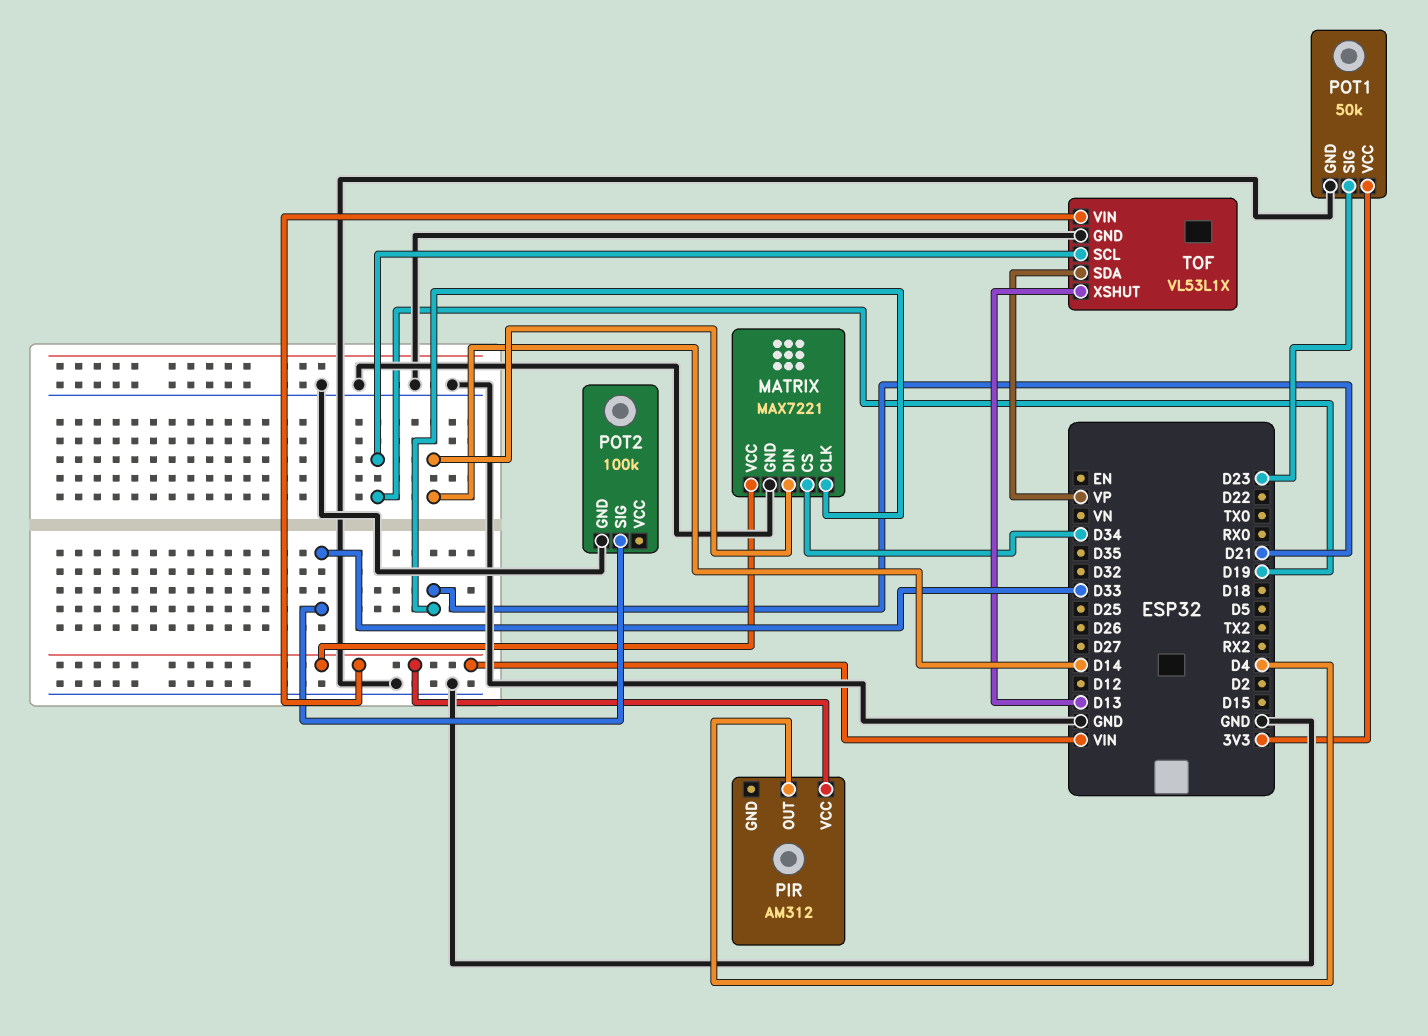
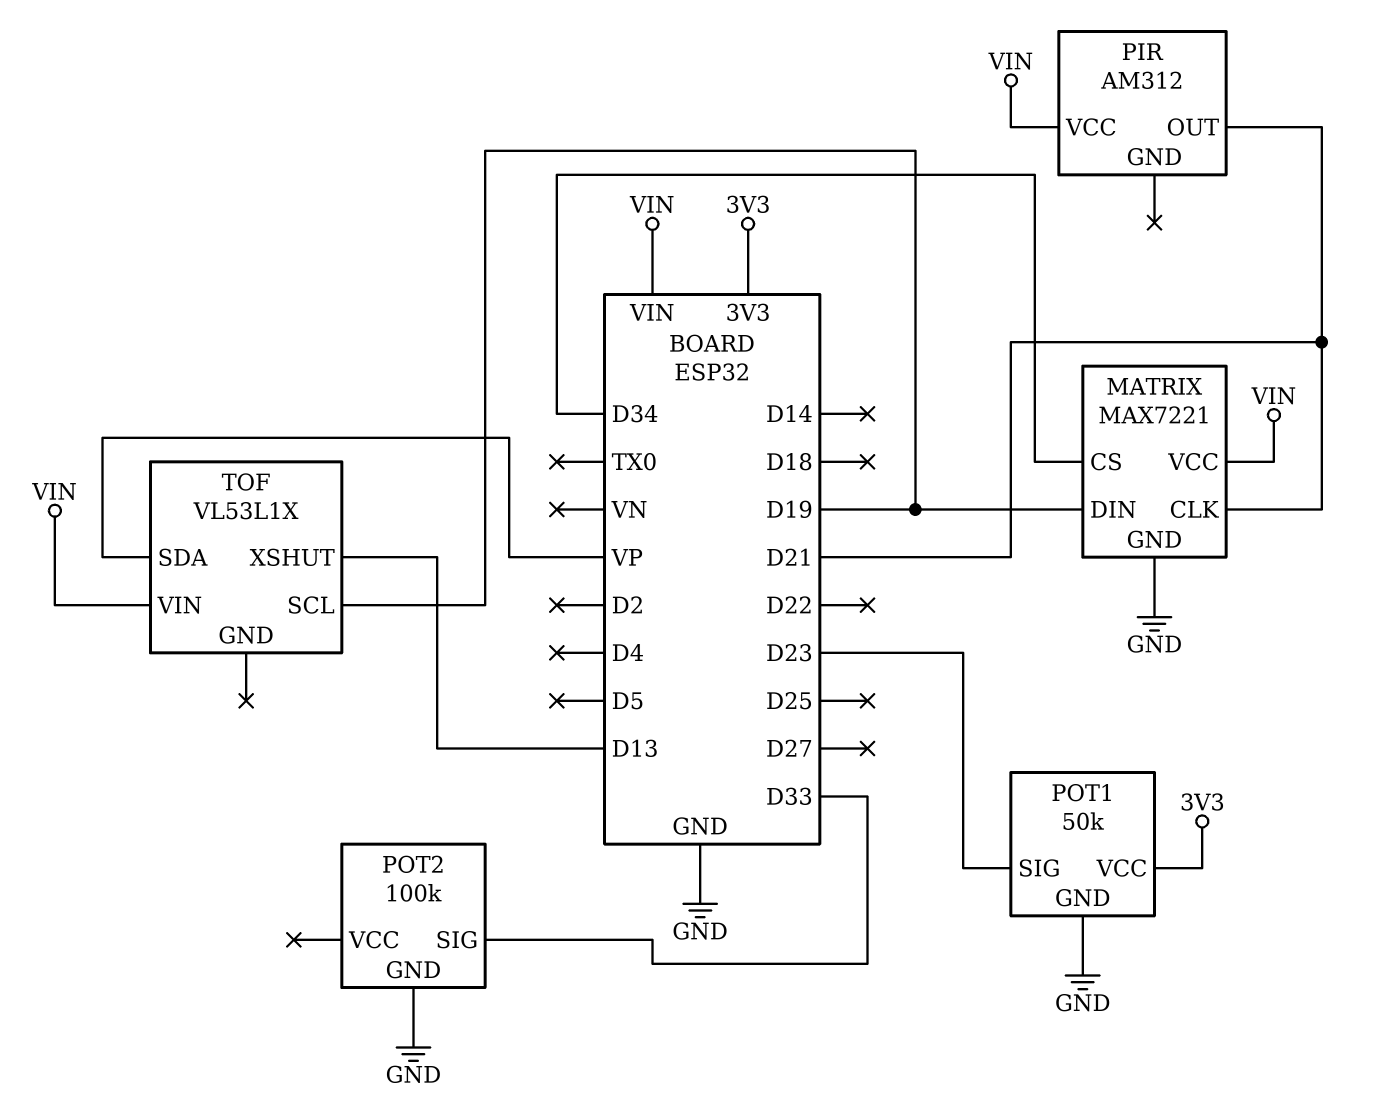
MATRIX pin DIN: D14 -> D19
PIR pin OUT: D4 -> D21
TOF pin GND: GND -> none

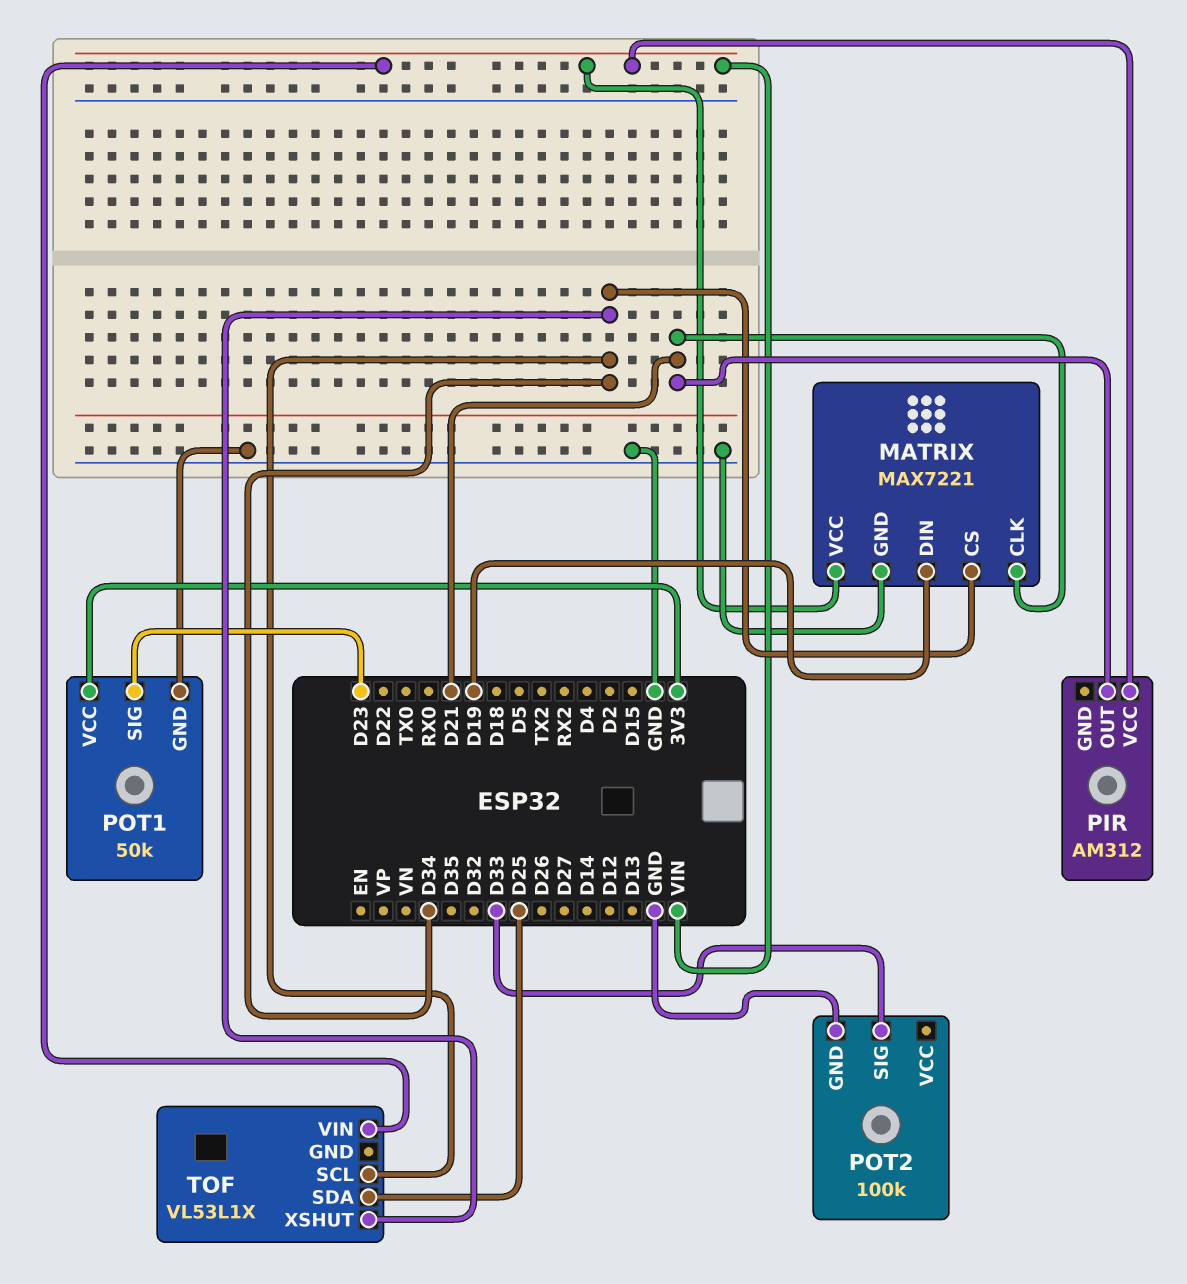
TOF pin SCL: D19 -> D34
TOF pin SDA: VP -> D25
TOF pin XSHUT: D13 -> D34

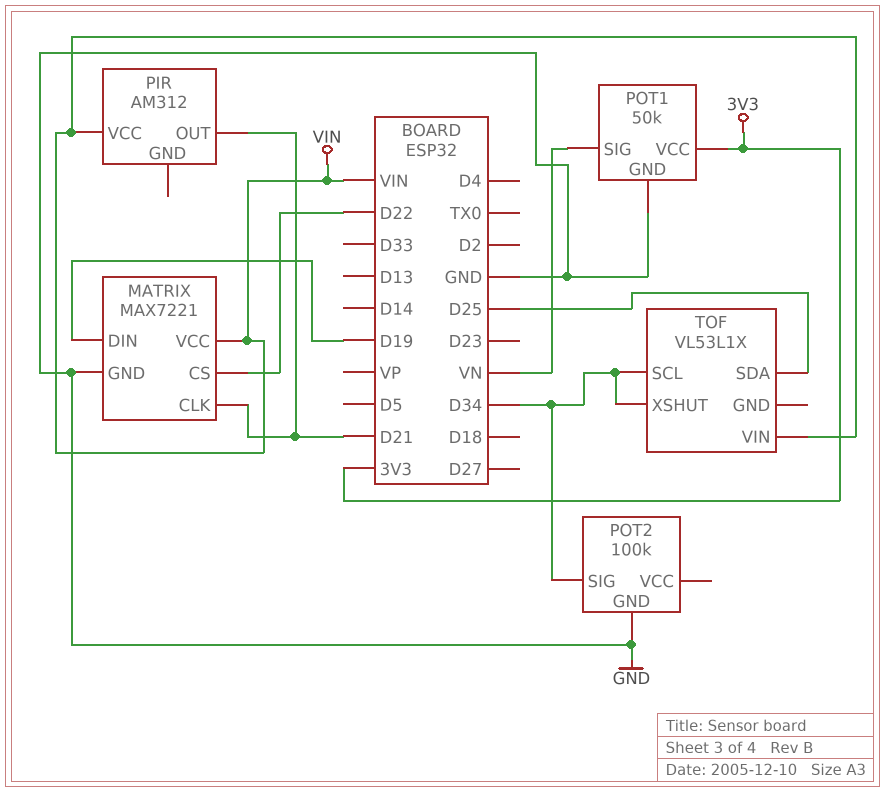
MATRIX pin CS: D34 -> D22
POT1 pin SIG: D23 -> VN
POT2 pin SIG: D33 -> D34

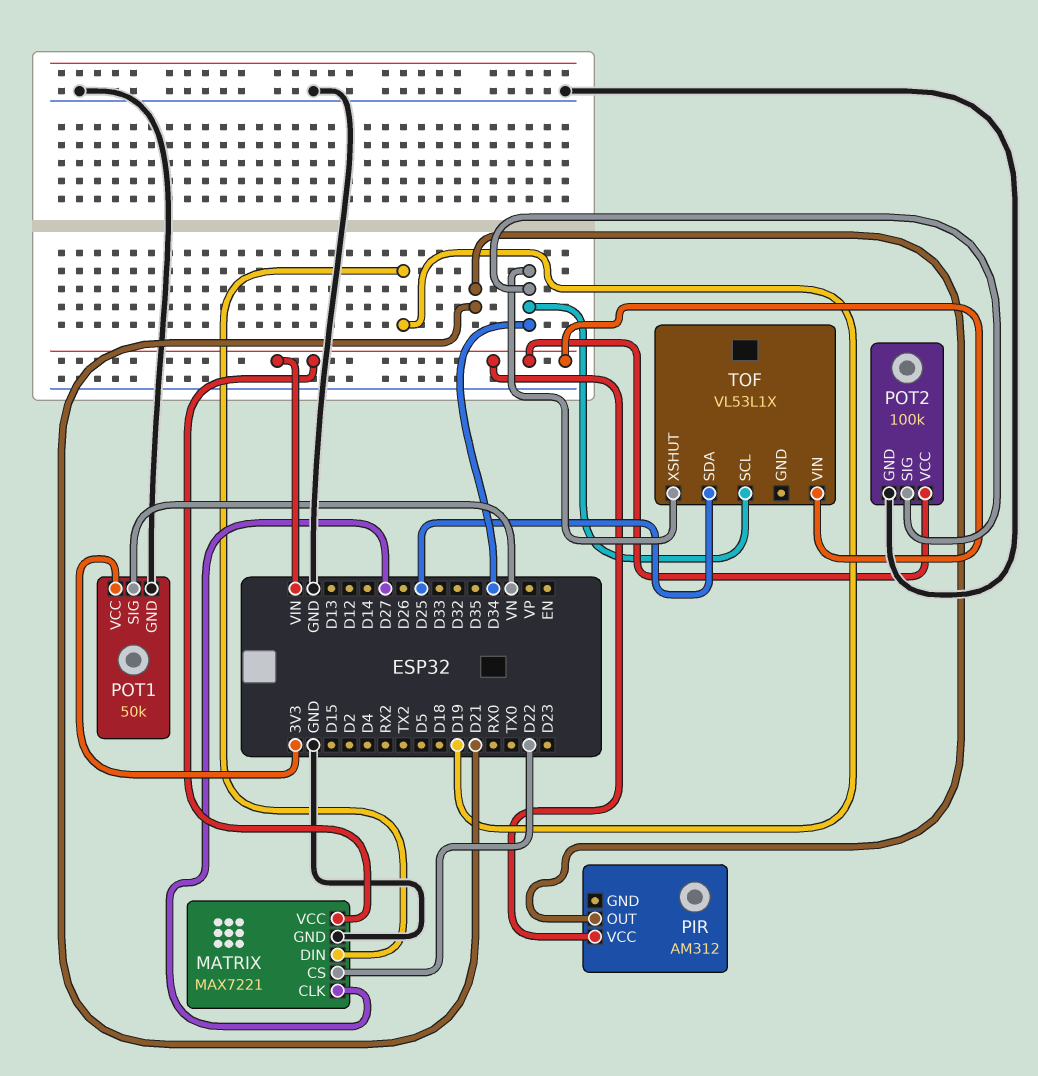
MATRIX pin CLK: D21 -> D27
POT2 pin VCC: none -> VIN

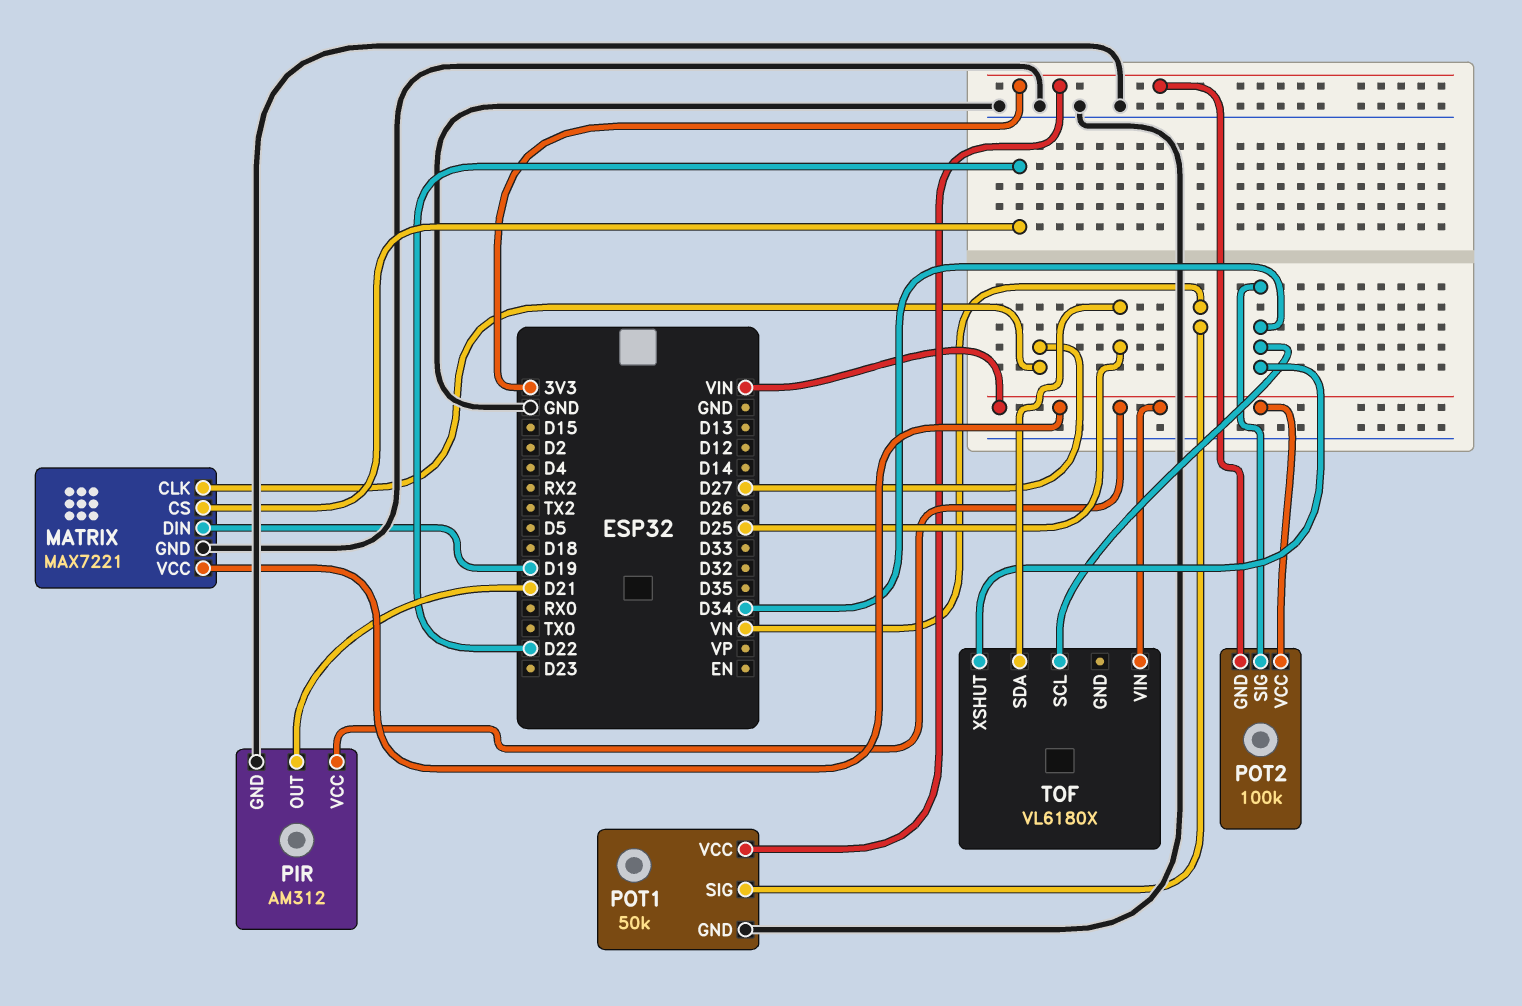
PIR pin GND: none -> GND
POT2 pin GND: GND -> 3V3
TOF: VL53L1X -> VL6180X

